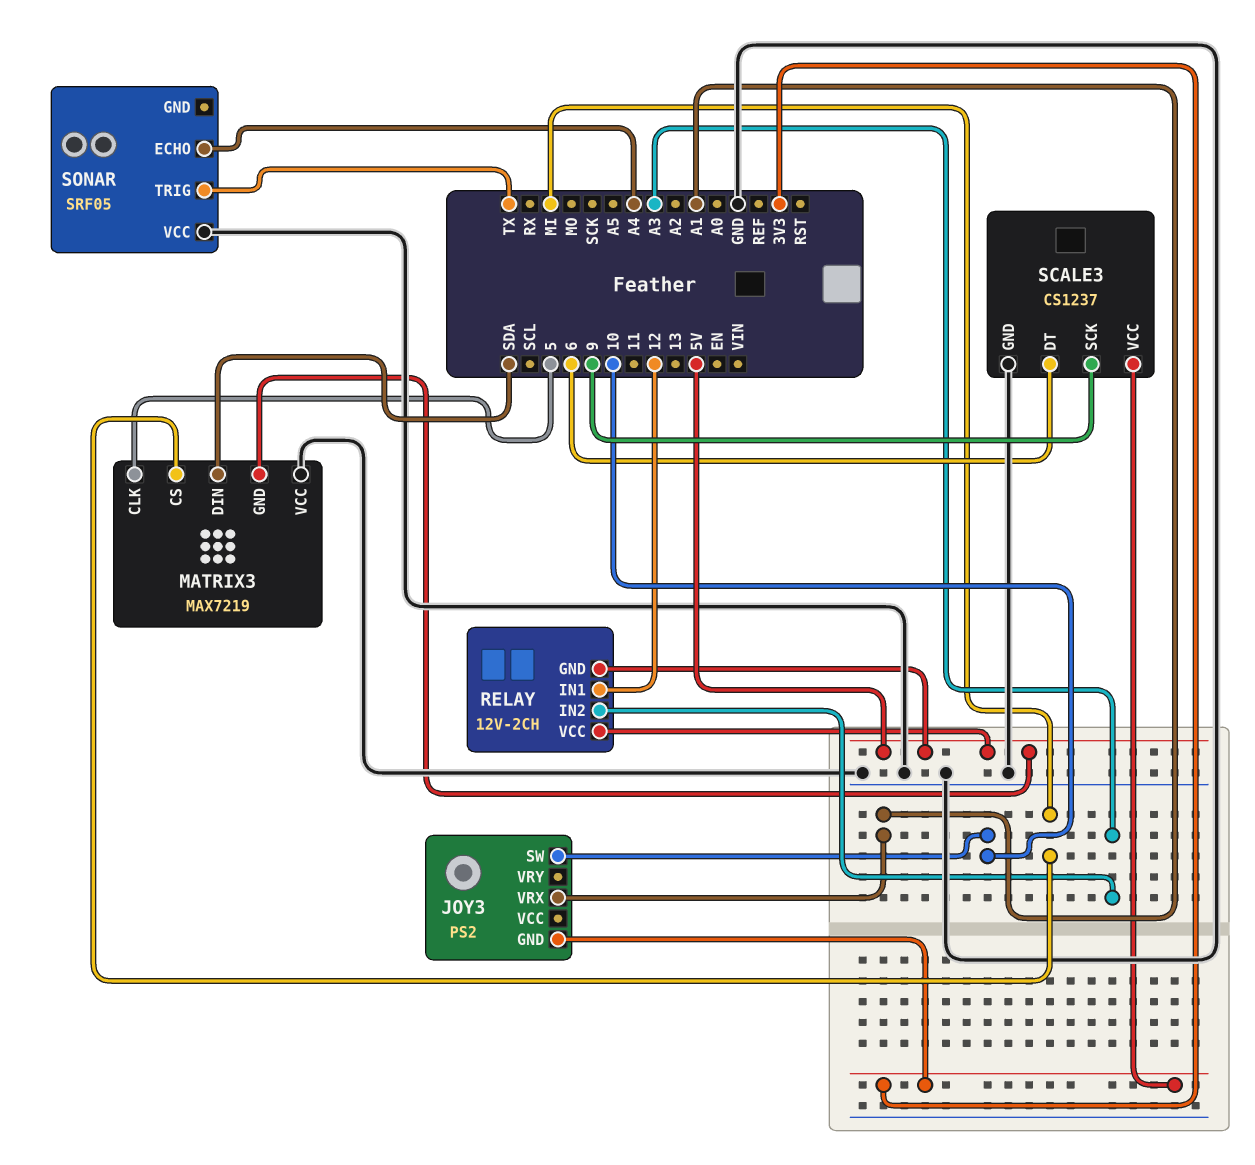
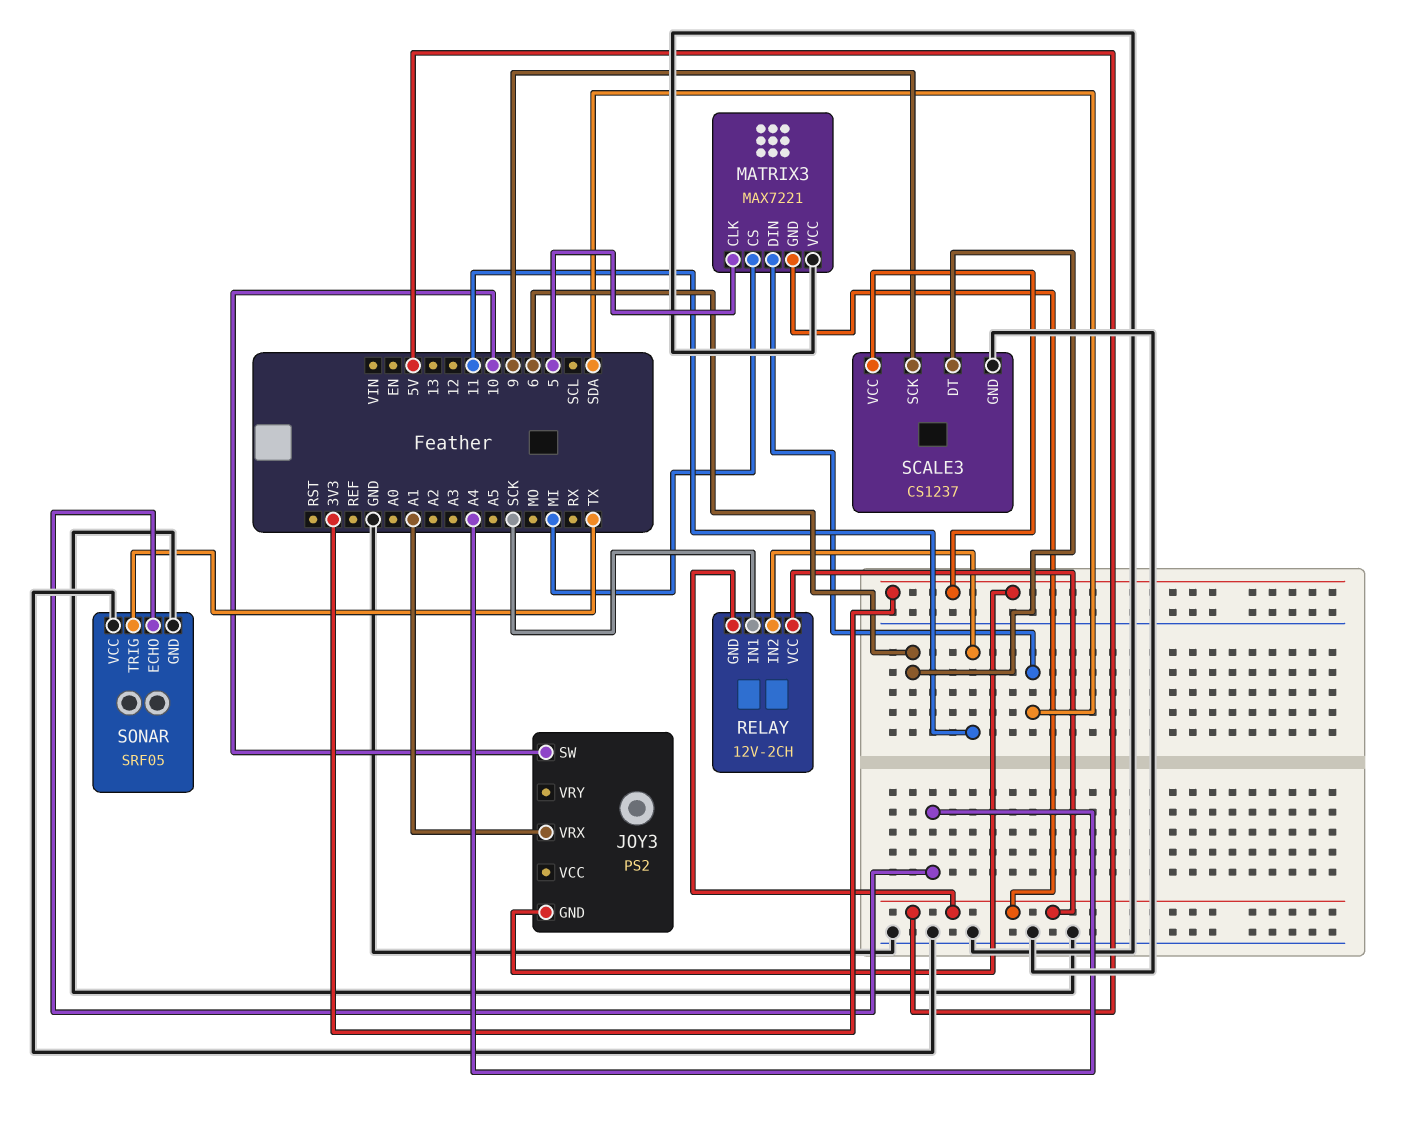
MATRIX3: MAX7219 -> MAX7221
RELAY pin IN1: 12 -> SCK
RELAY pin IN2: A3 -> 11
SONAR pin GND: none -> GND

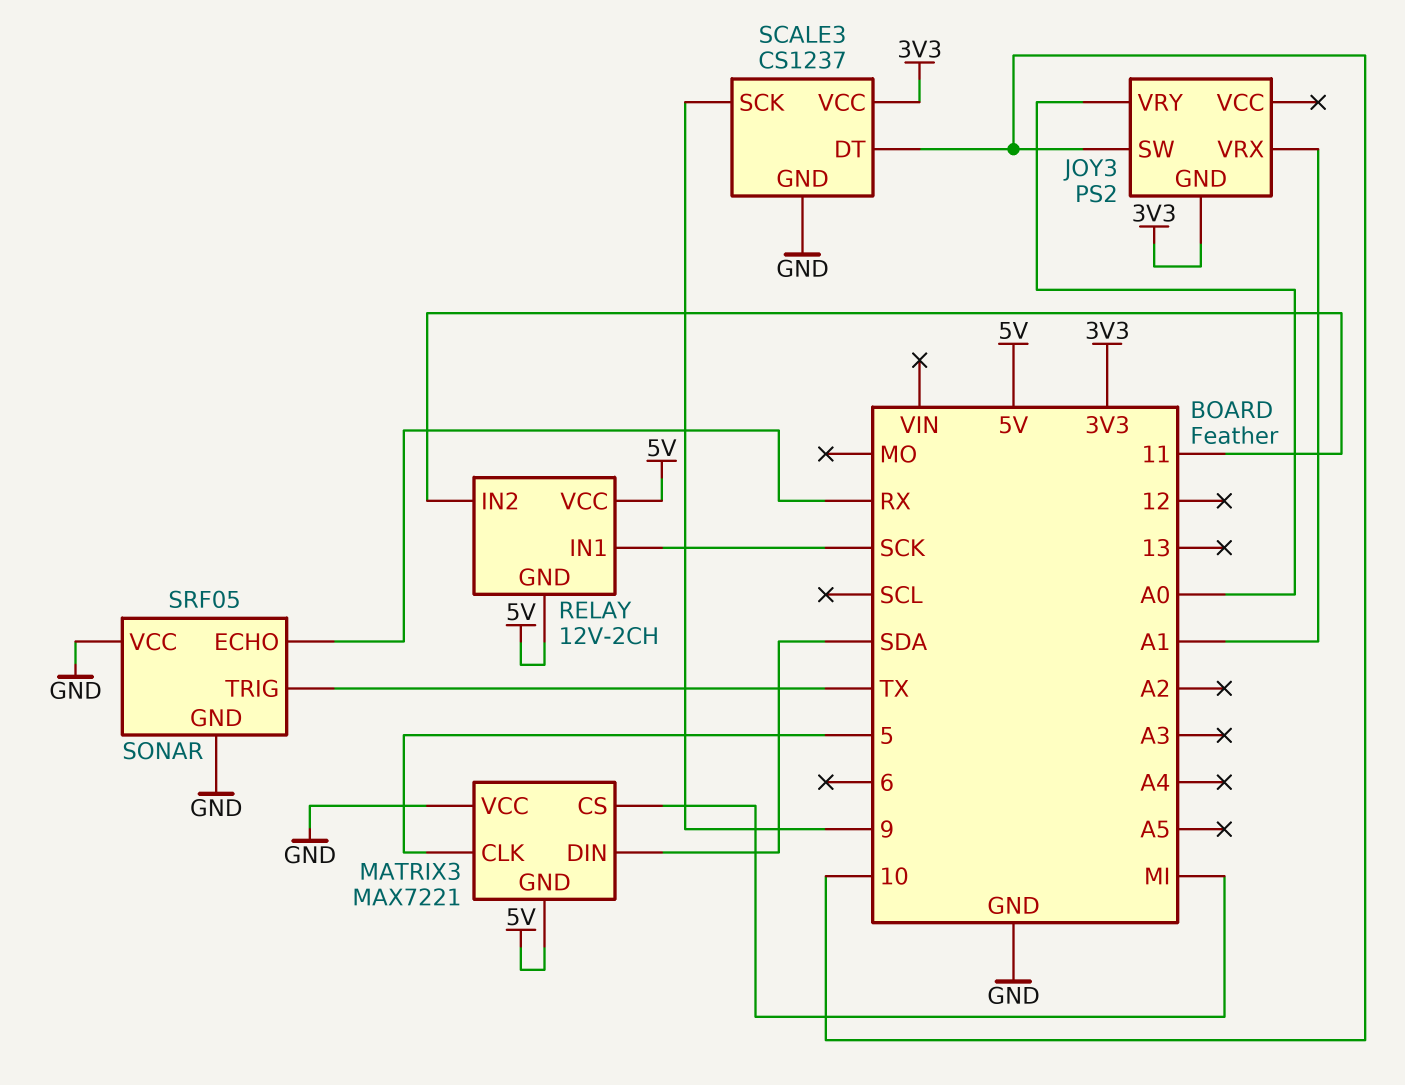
JOY3 pin VRY: none -> A0
SCALE3 pin DT: 6 -> 10
SONAR pin ECHO: A4 -> RX

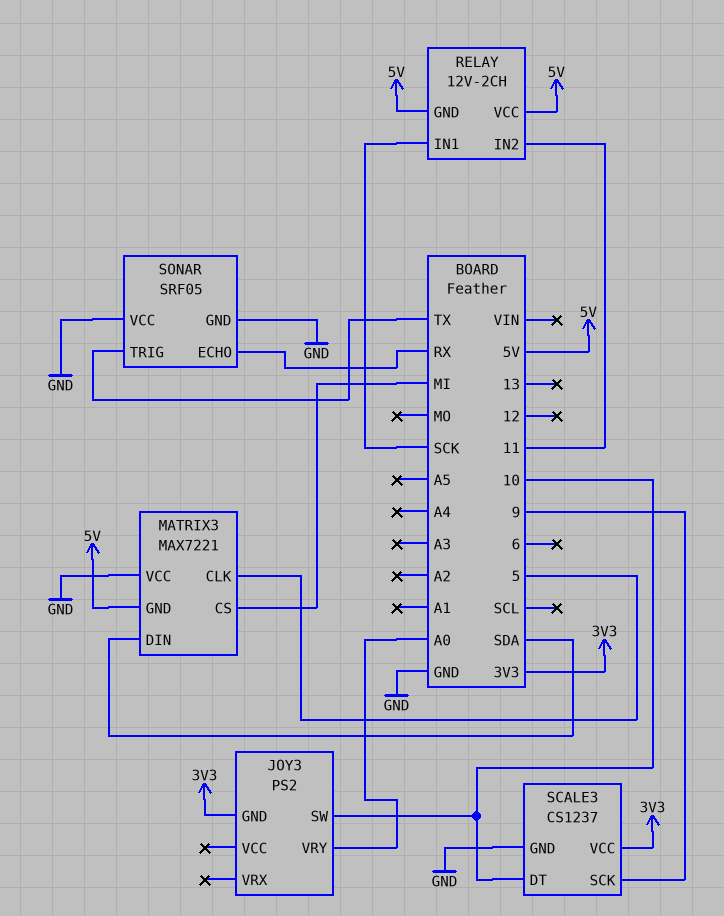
JOY3 pin VRX: A1 -> none

